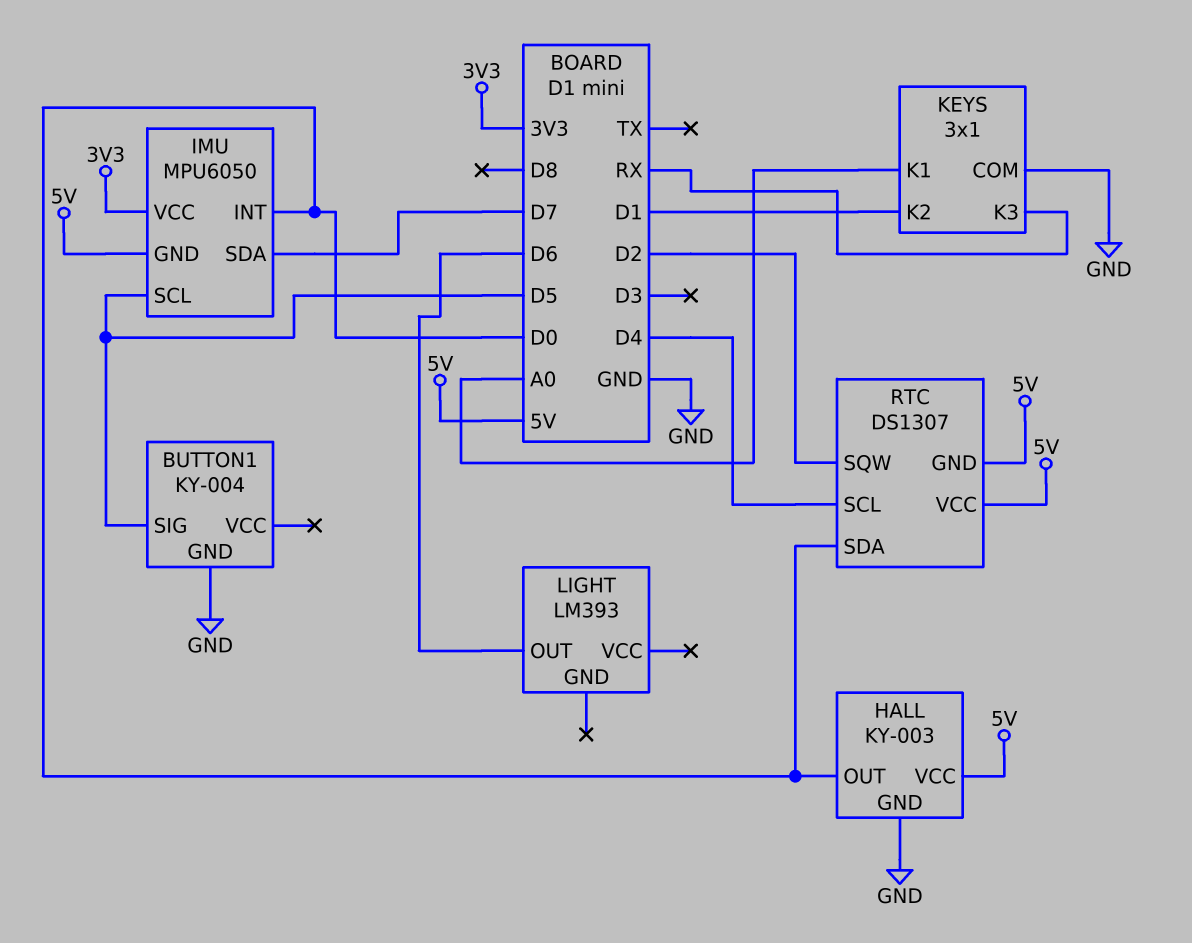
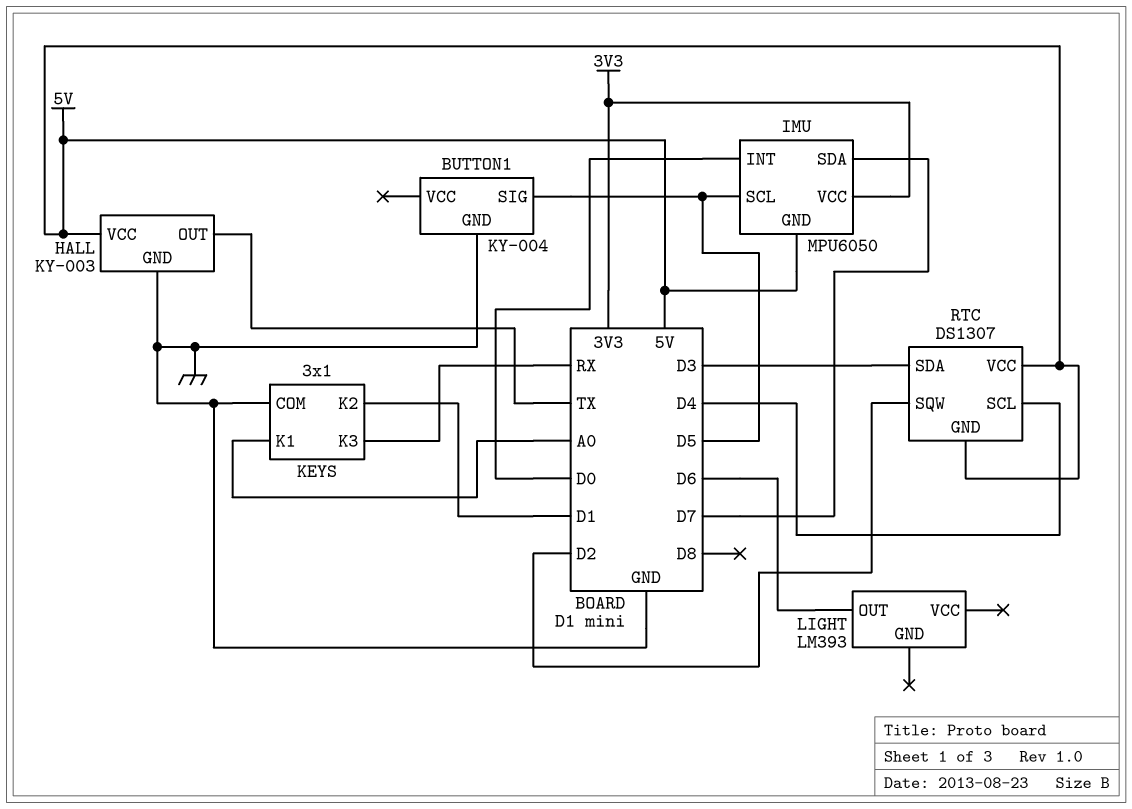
HALL pin OUT: D0 -> TX
RTC pin SDA: D0 -> D3

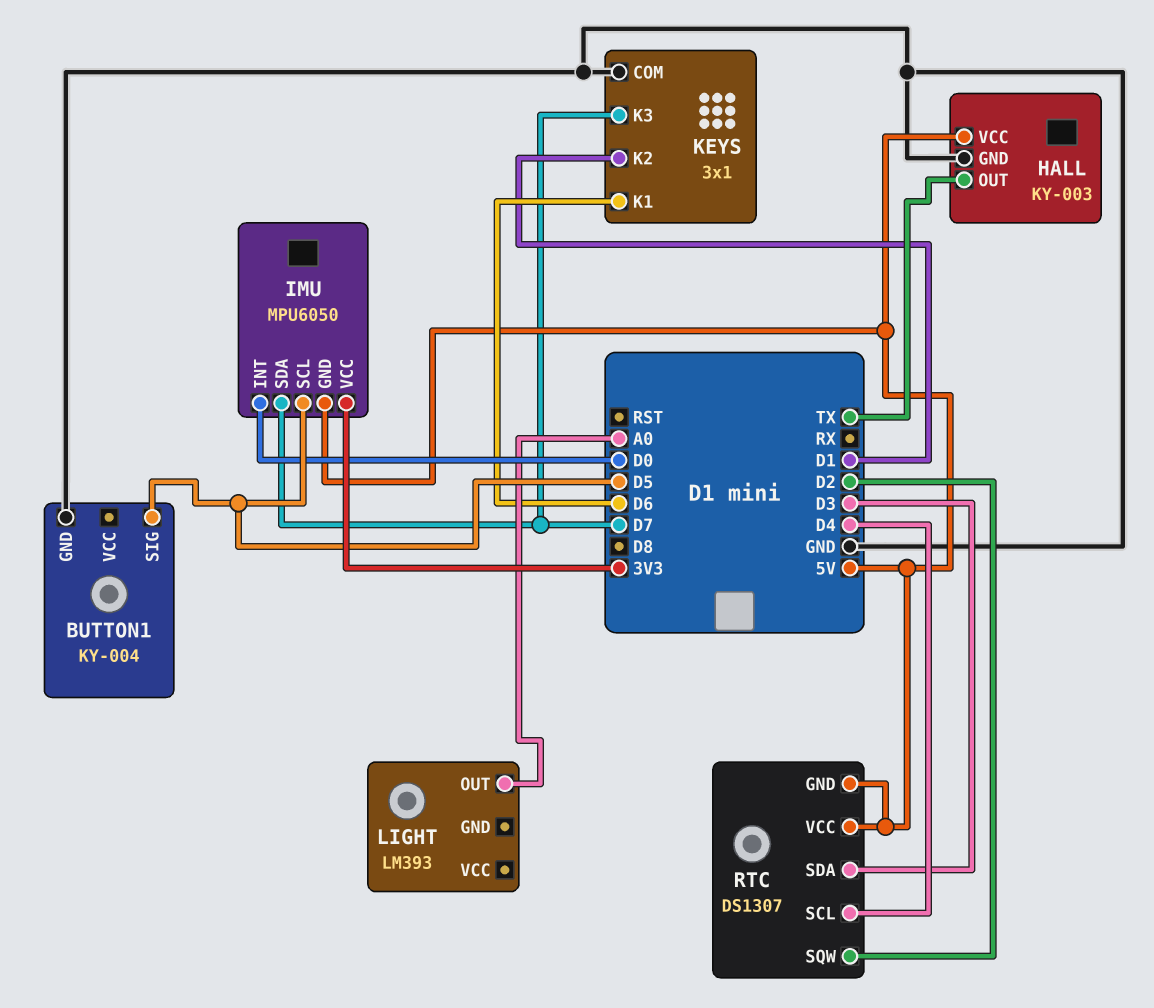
KEYS pin K1: A0 -> D6
KEYS pin K3: RX -> D7
LIGHT pin OUT: D6 -> A0

